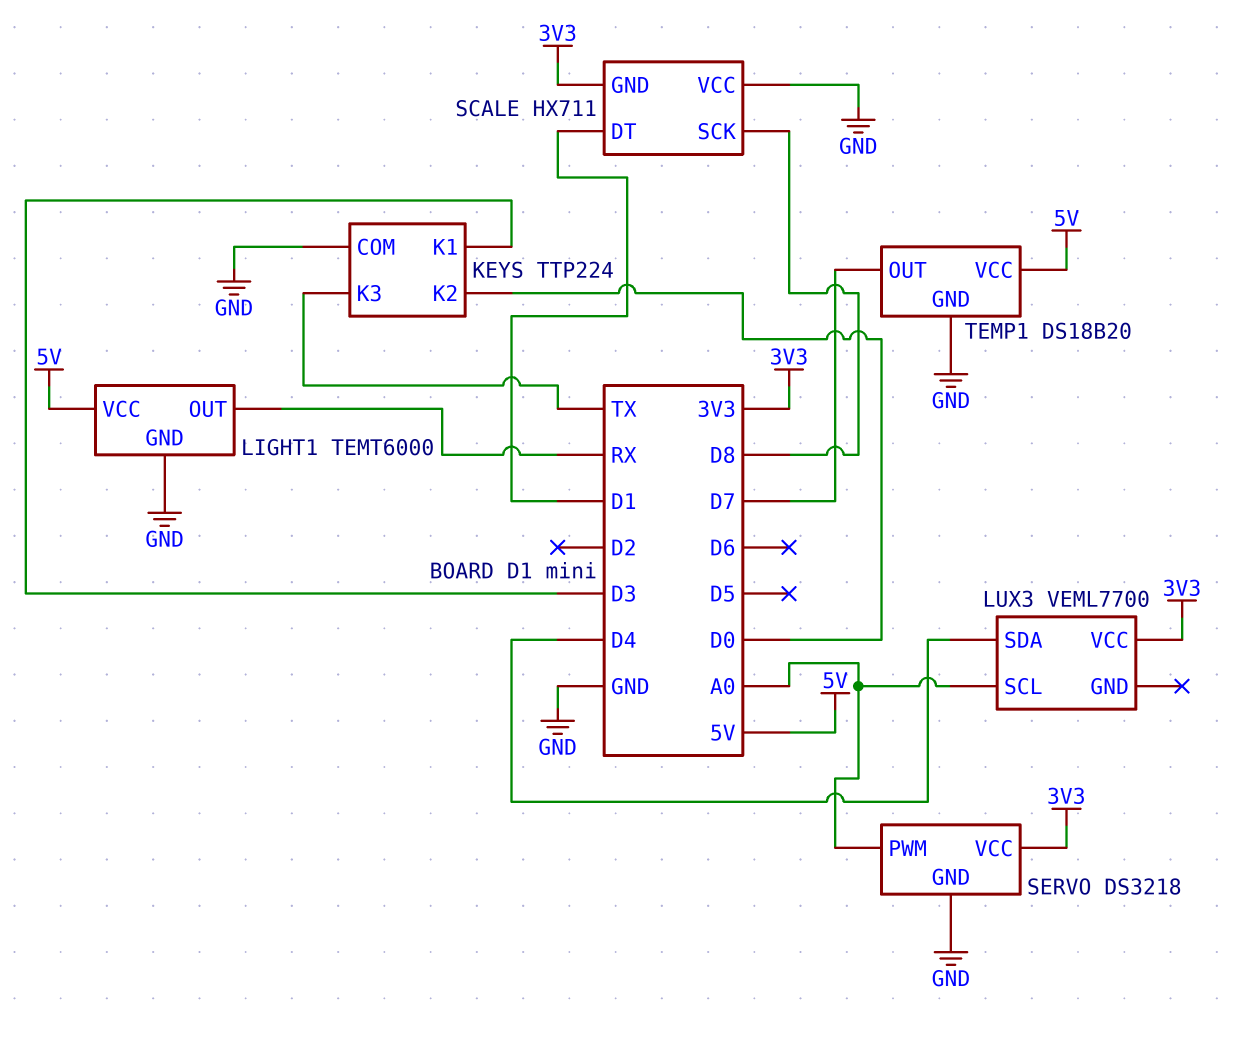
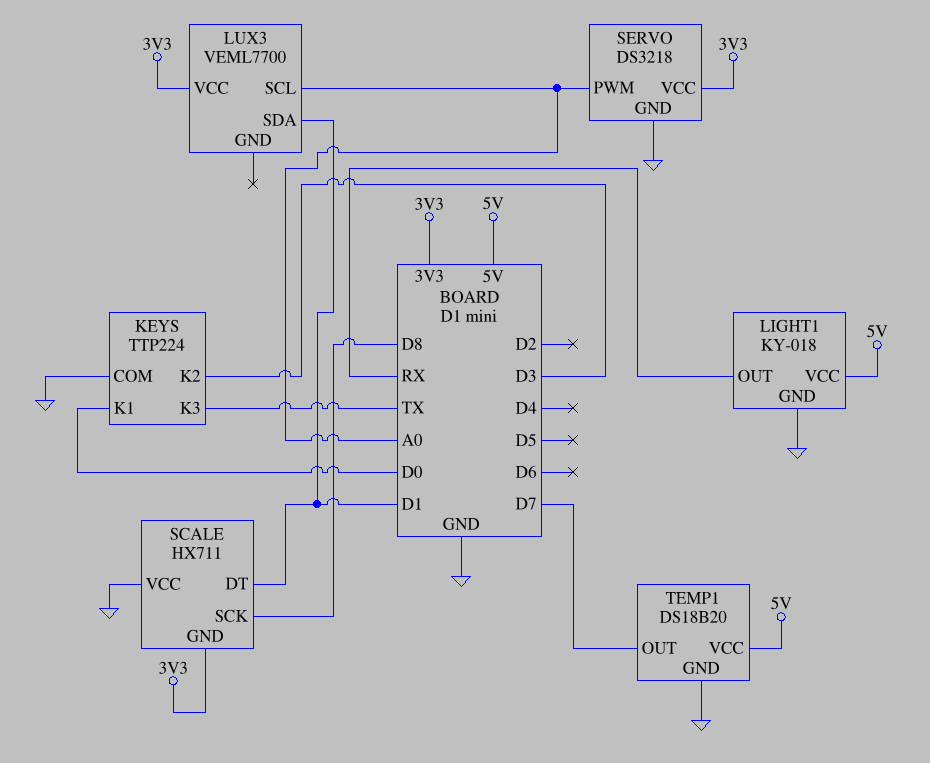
KEYS pin K1: D3 -> D0
KEYS pin K2: D0 -> D3
LIGHT1: TEMT6000 -> KY-018
LUX3 pin SDA: D4 -> D1

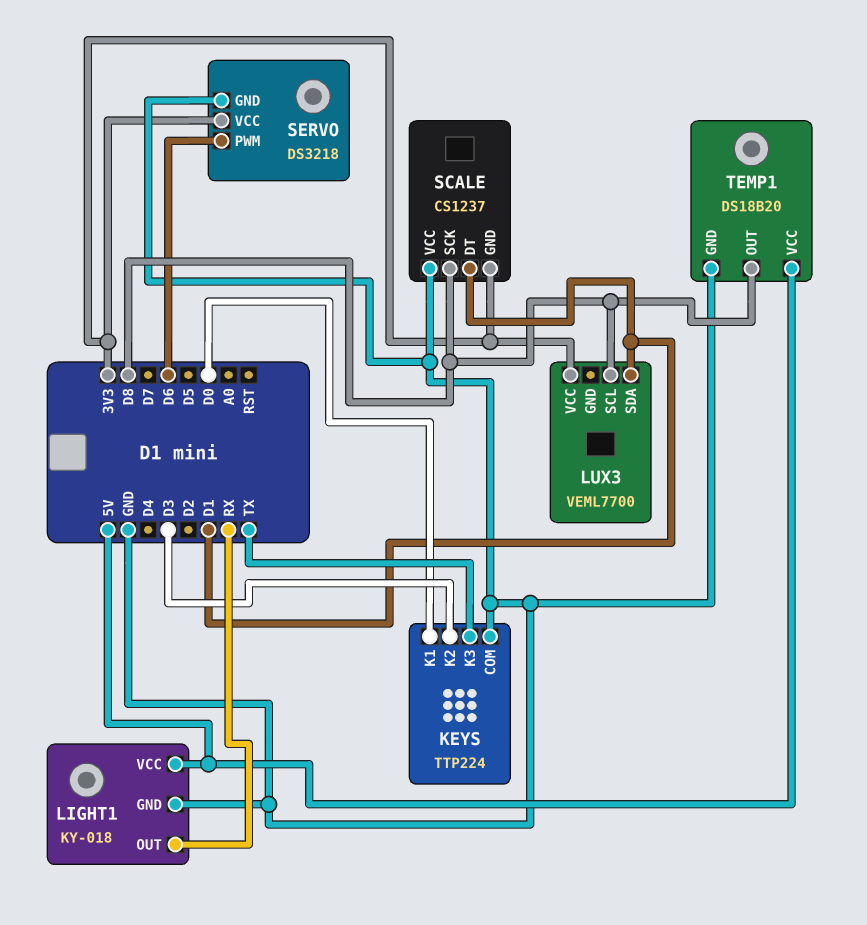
LUX3 pin SCL: A0 -> D8
SCALE: HX711 -> CS1237
SERVO pin PWM: A0 -> D6
TEMP1 pin OUT: D7 -> D8

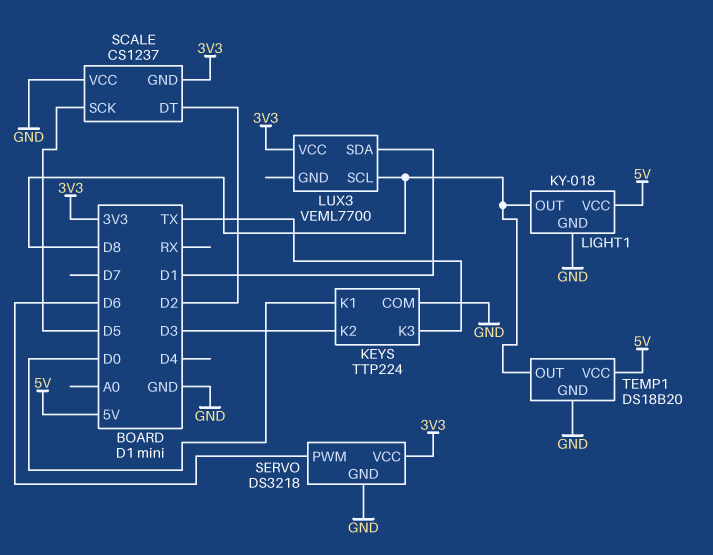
LIGHT1 pin OUT: RX -> D8
SCALE pin DT: D1 -> D2
SCALE pin SCK: D8 -> D5

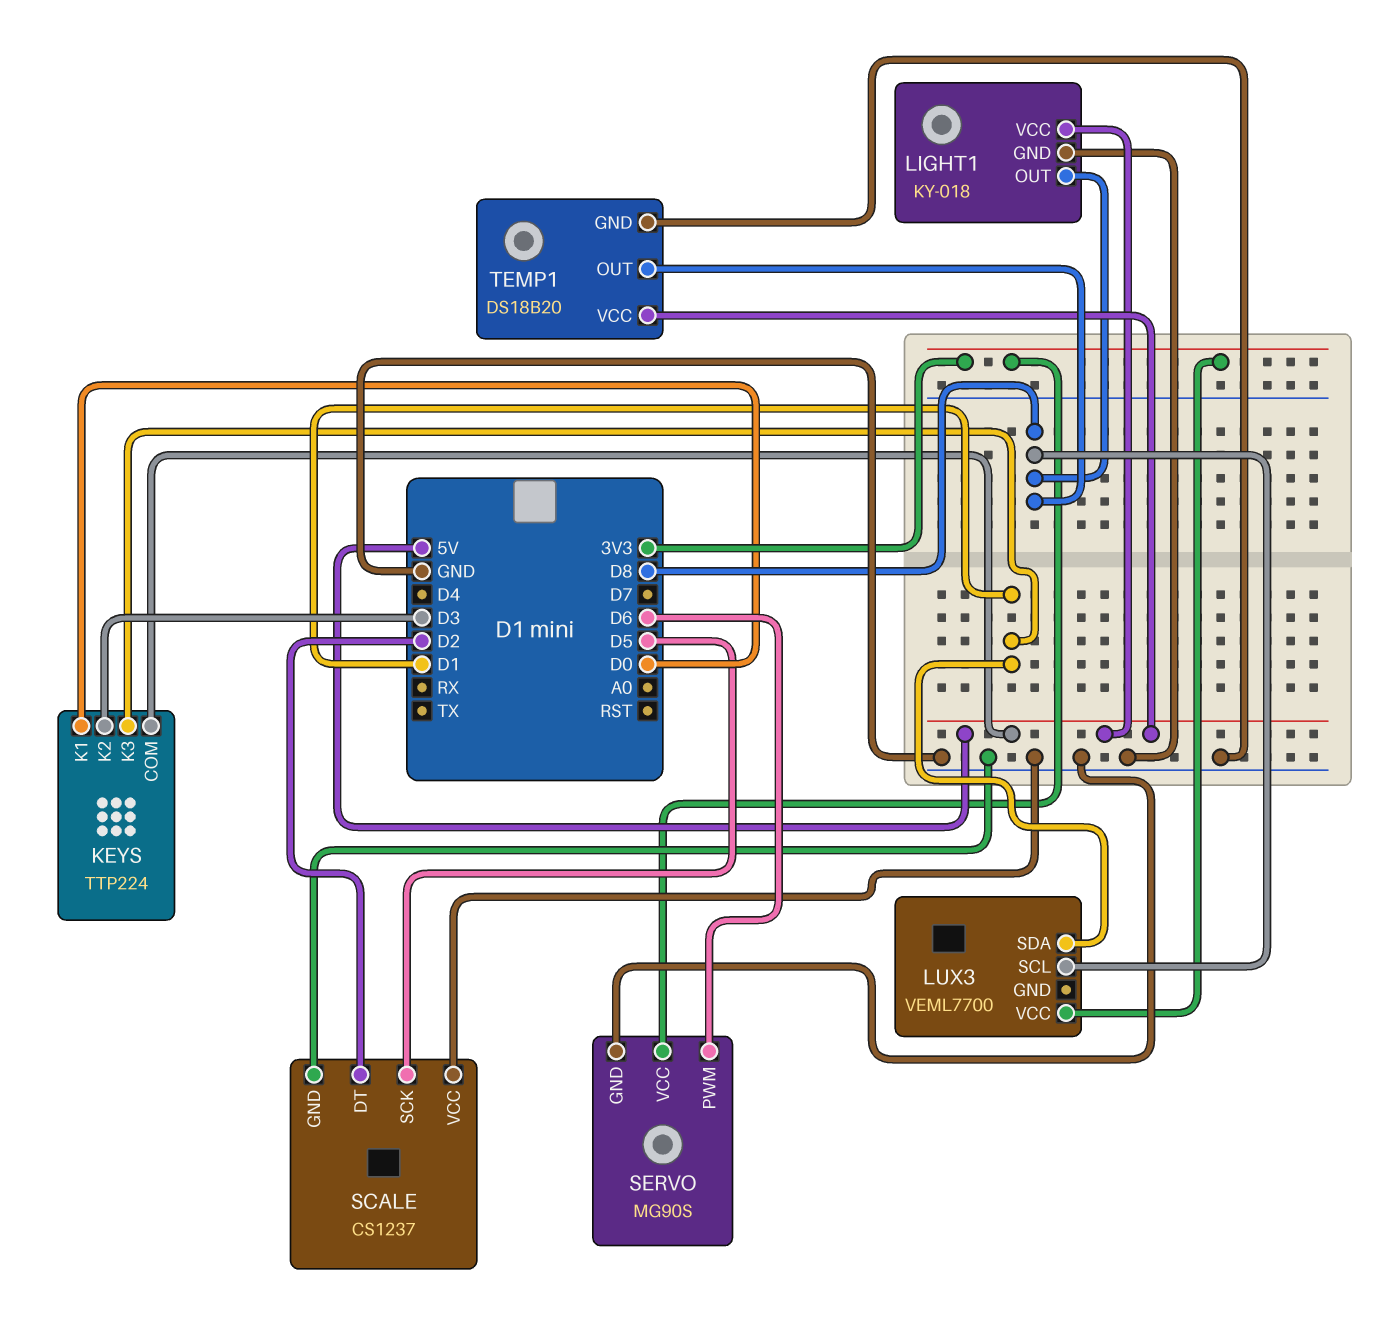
KEYS pin COM: GND -> 5V
KEYS pin K3: TX -> D1
SCALE pin GND: 3V3 -> GND
SERVO: DS3218 -> MG90S

